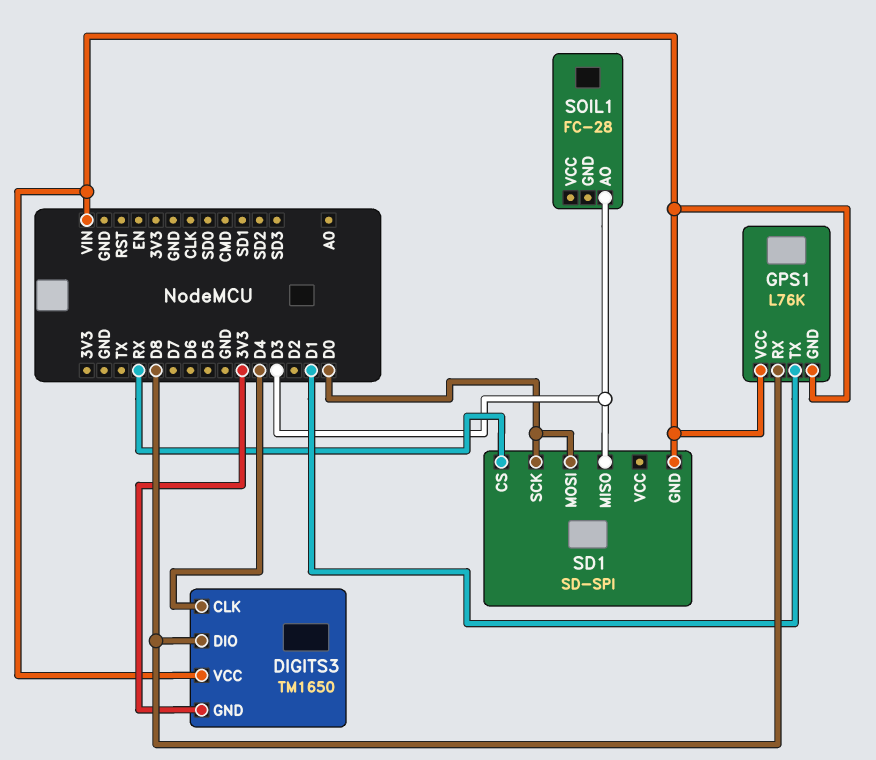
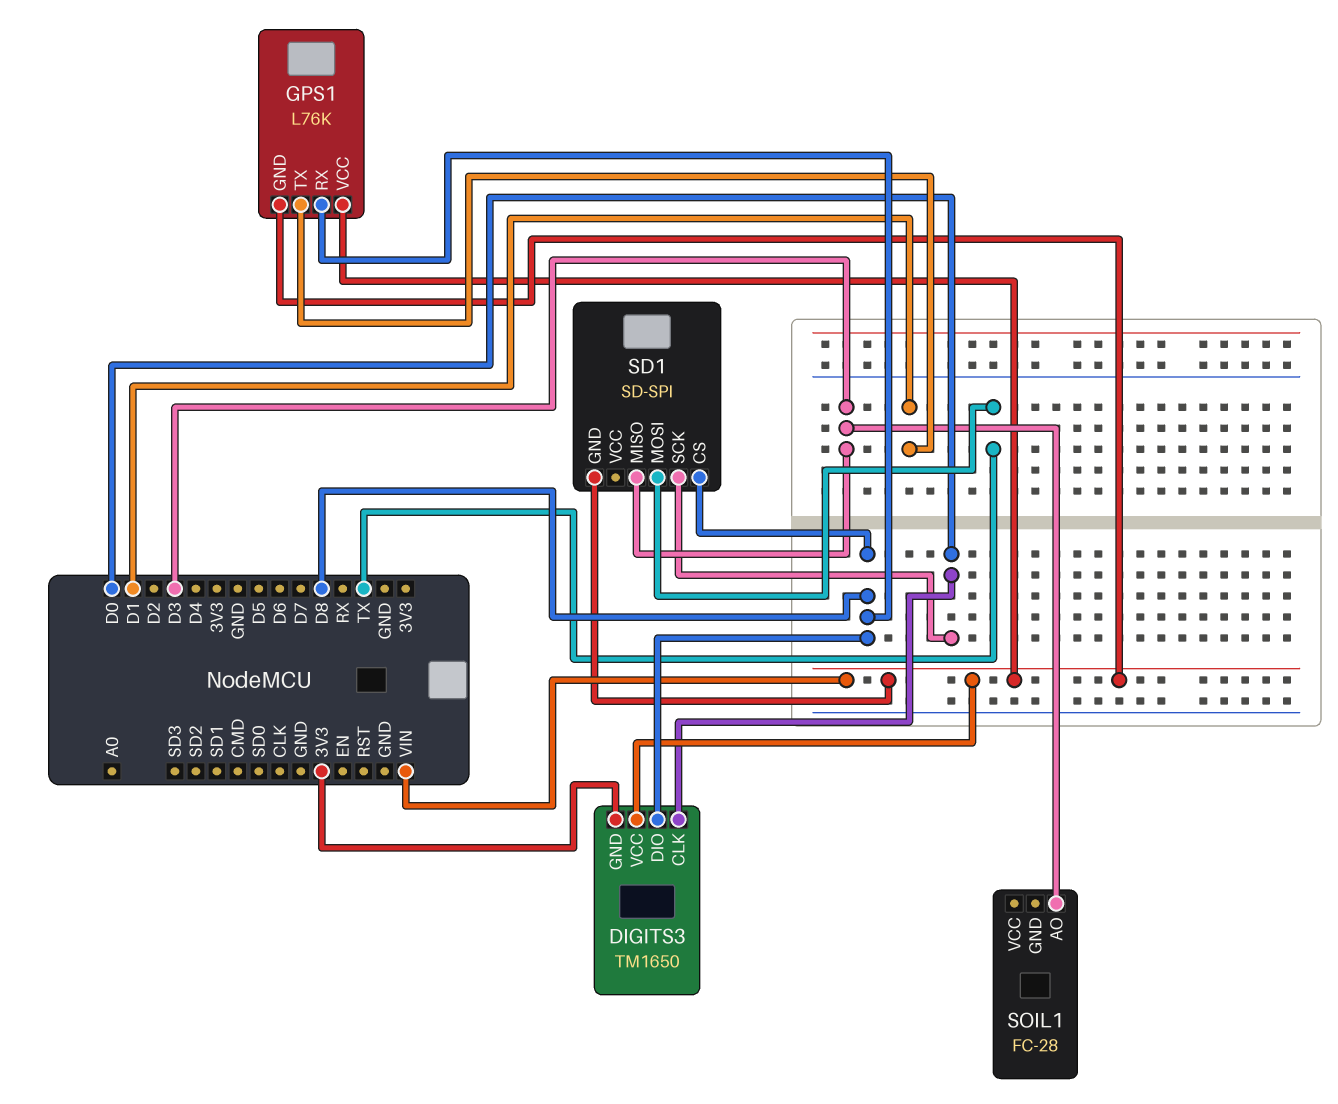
DIGITS3 pin CLK: D4 -> D0
SD1 pin CS: RX -> D8
SD1 pin MOSI: D0 -> TX

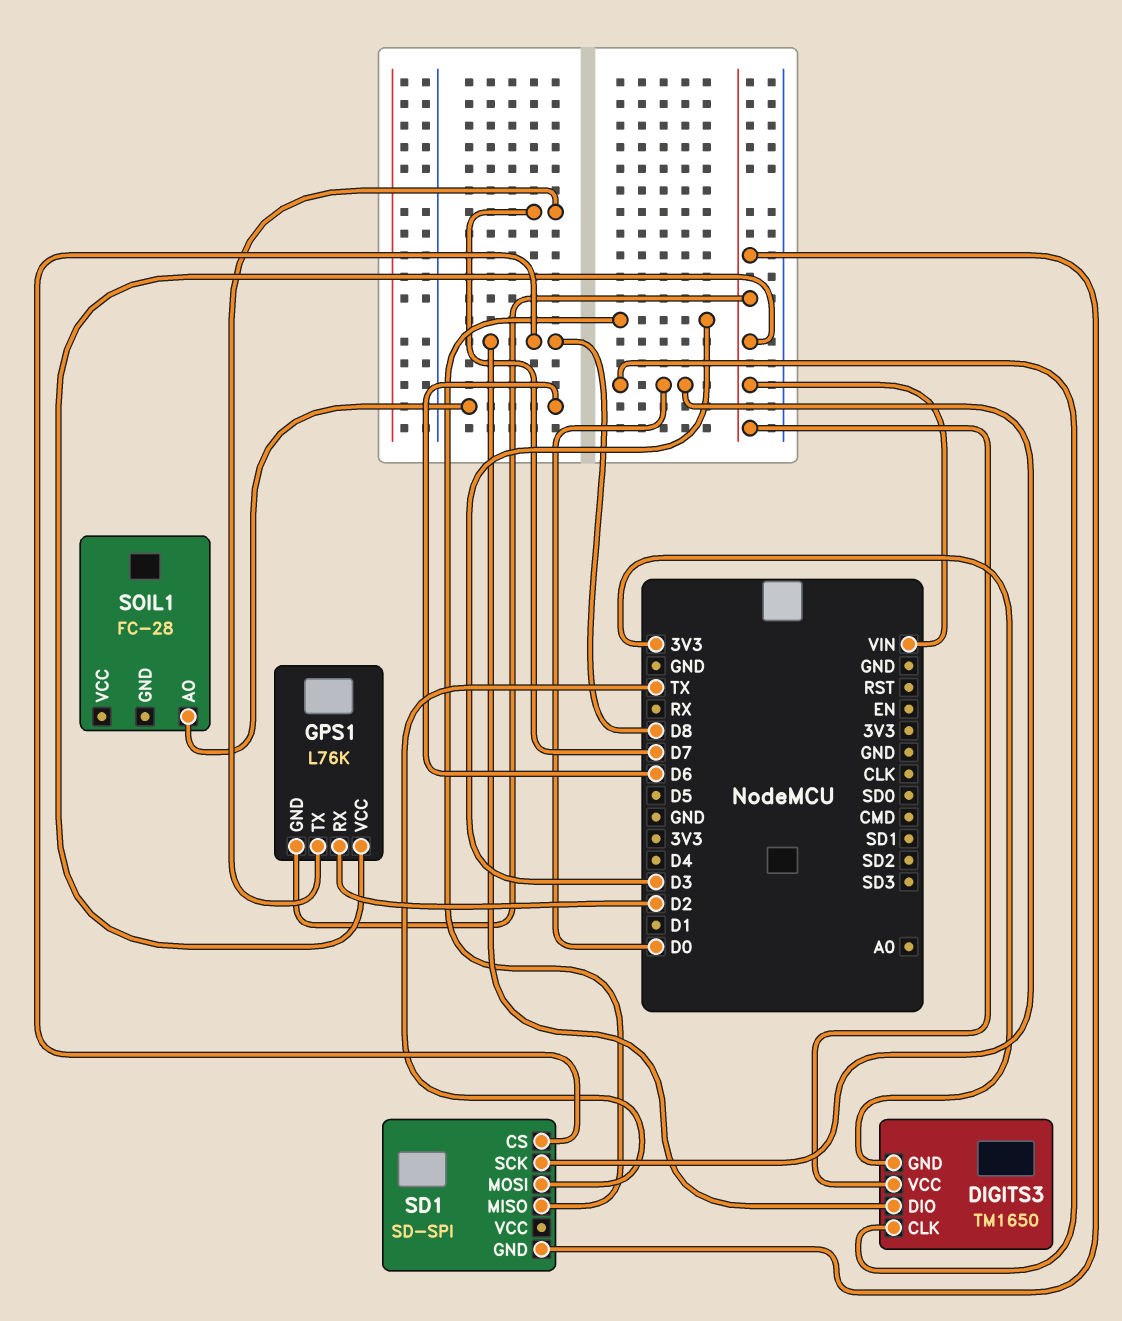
GPS1 pin RX: D8 -> D2
GPS1 pin TX: D1 -> D7
SOIL1 pin AO: D3 -> D6

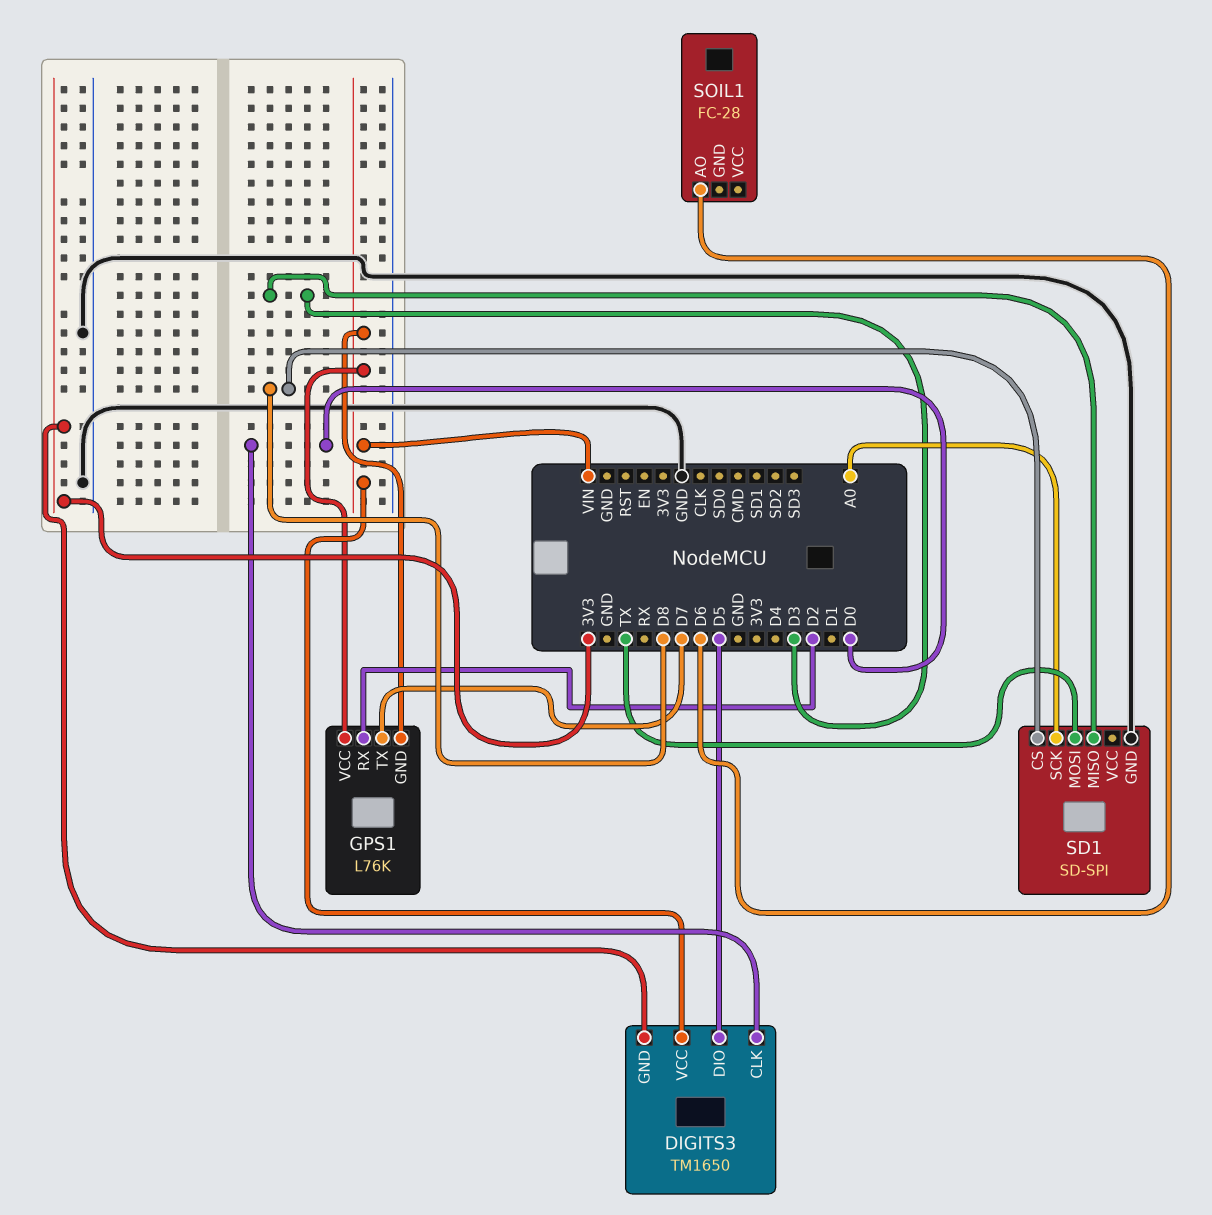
DIGITS3 pin DIO: D8 -> D5
SD1 pin GND: VIN -> GND
SD1 pin SCK: D0 -> A0

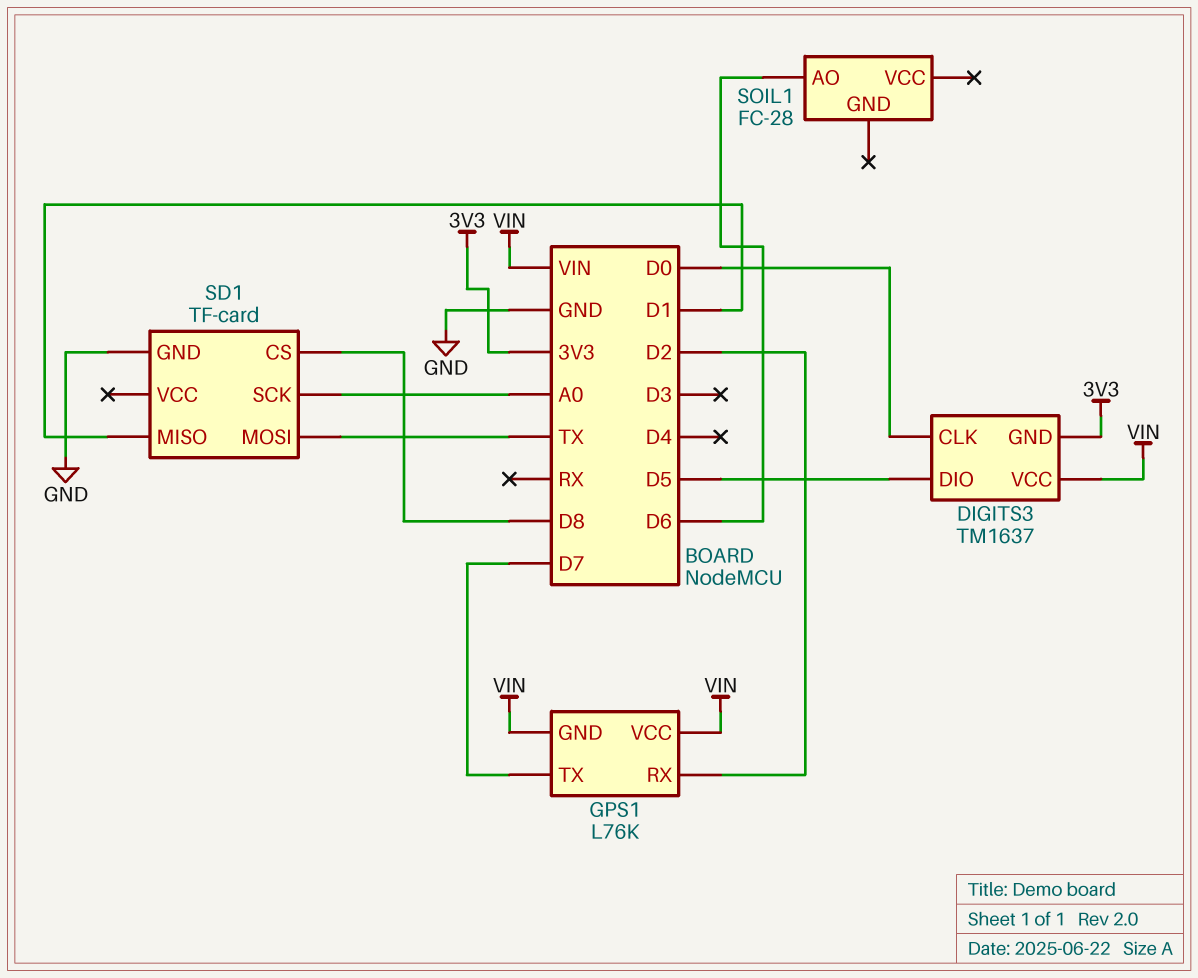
DIGITS3: TM1650 -> TM1637
SD1: SD-SPI -> TF-card
SD1 pin MISO: D3 -> D1

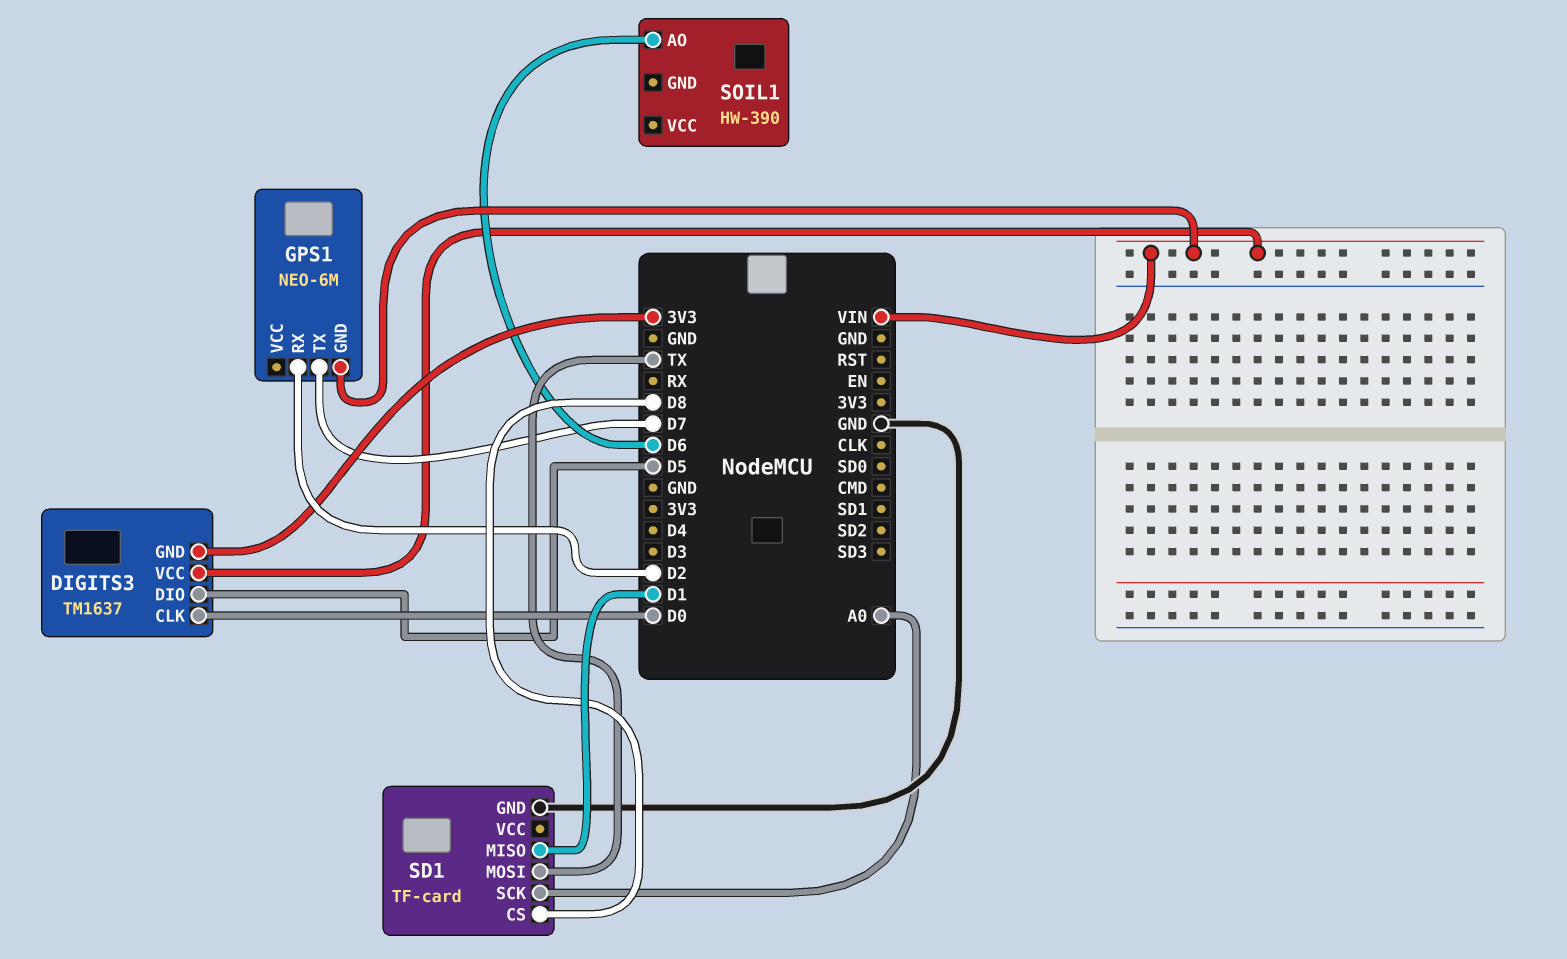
GPS1: L76K -> NEO-6M
GPS1 pin VCC: VIN -> none
SOIL1: FC-28 -> HW-390

